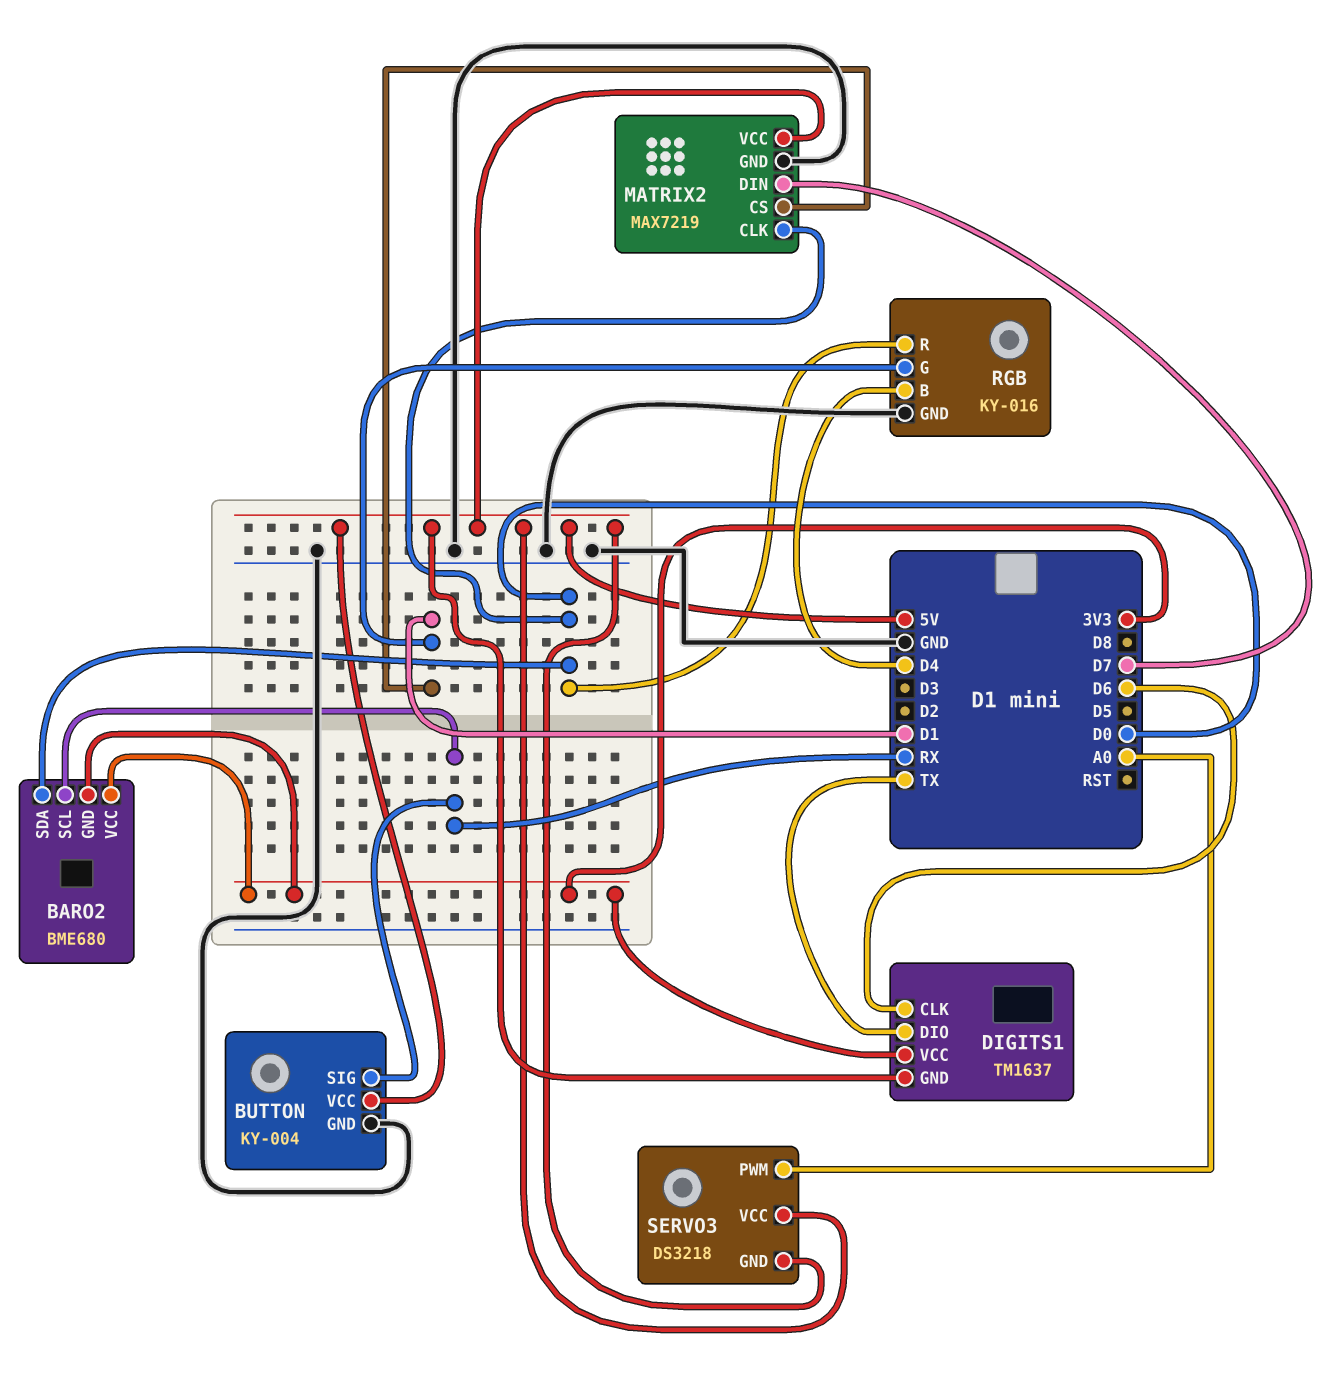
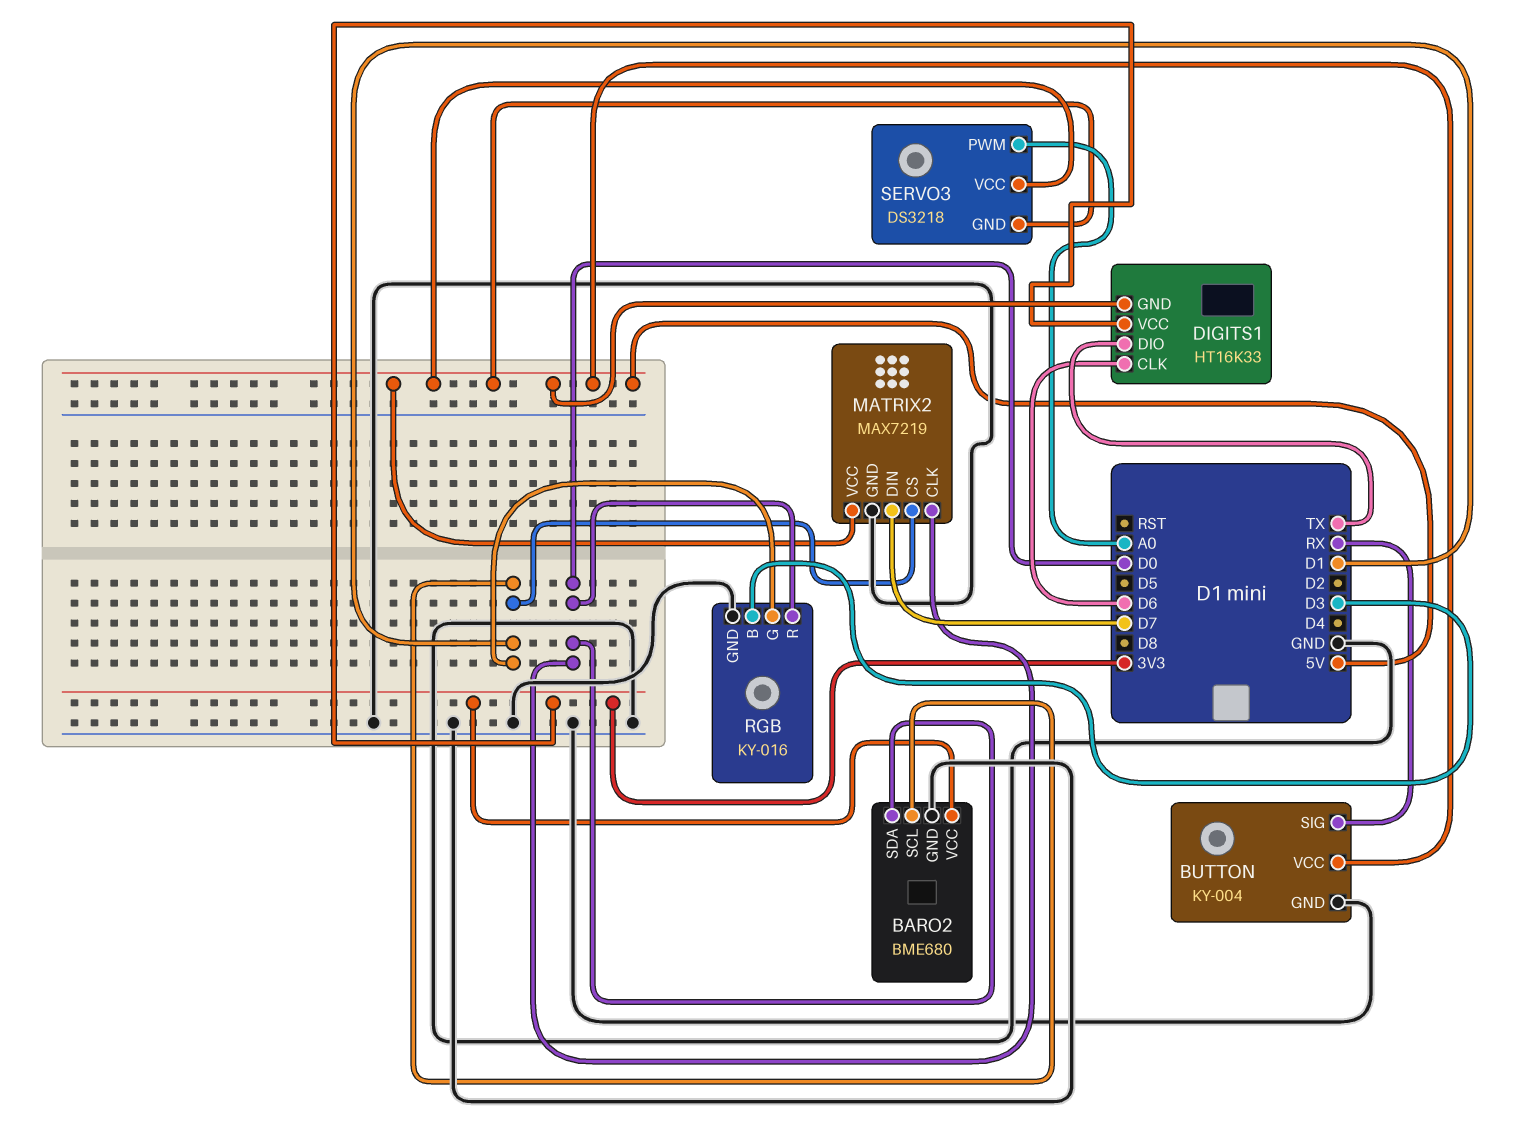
BARO2 pin GND: 3V3 -> GND
BARO2 pin SCL: RX -> D1
DIGITS1: TM1637 -> HT16K33
RGB pin B: D4 -> D3

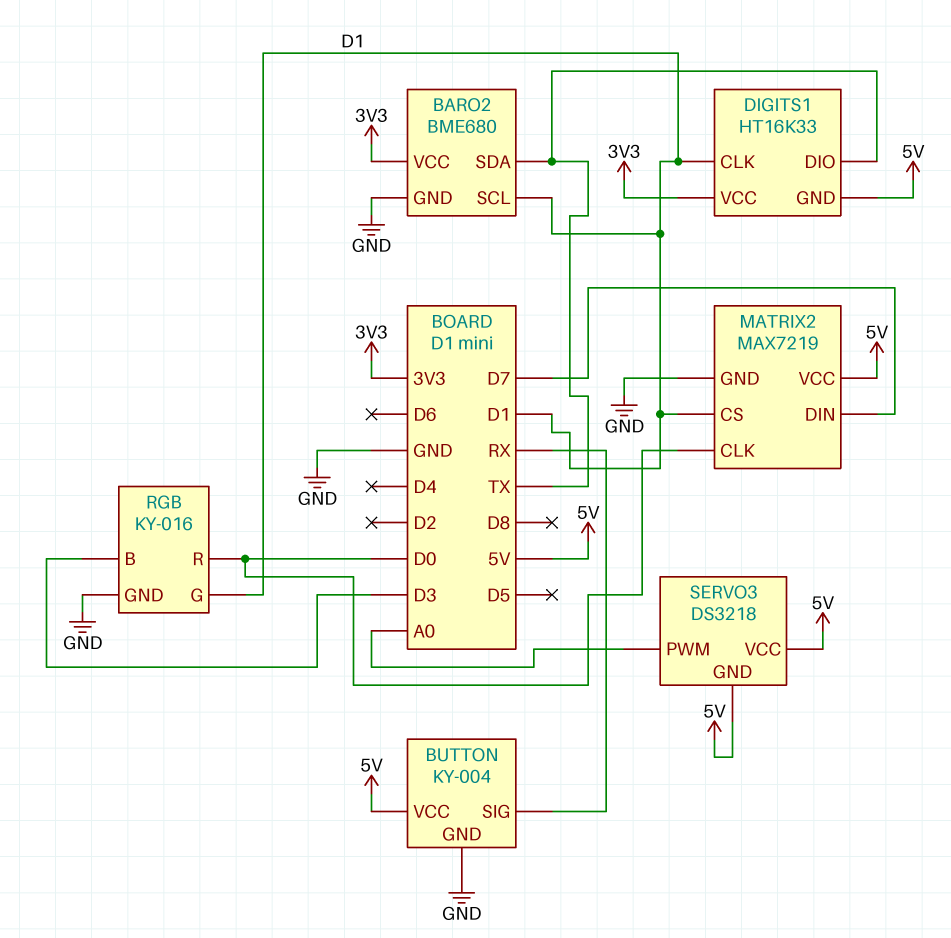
BARO2 pin SDA: D0 -> TX
DIGITS1 pin CLK: D6 -> D1

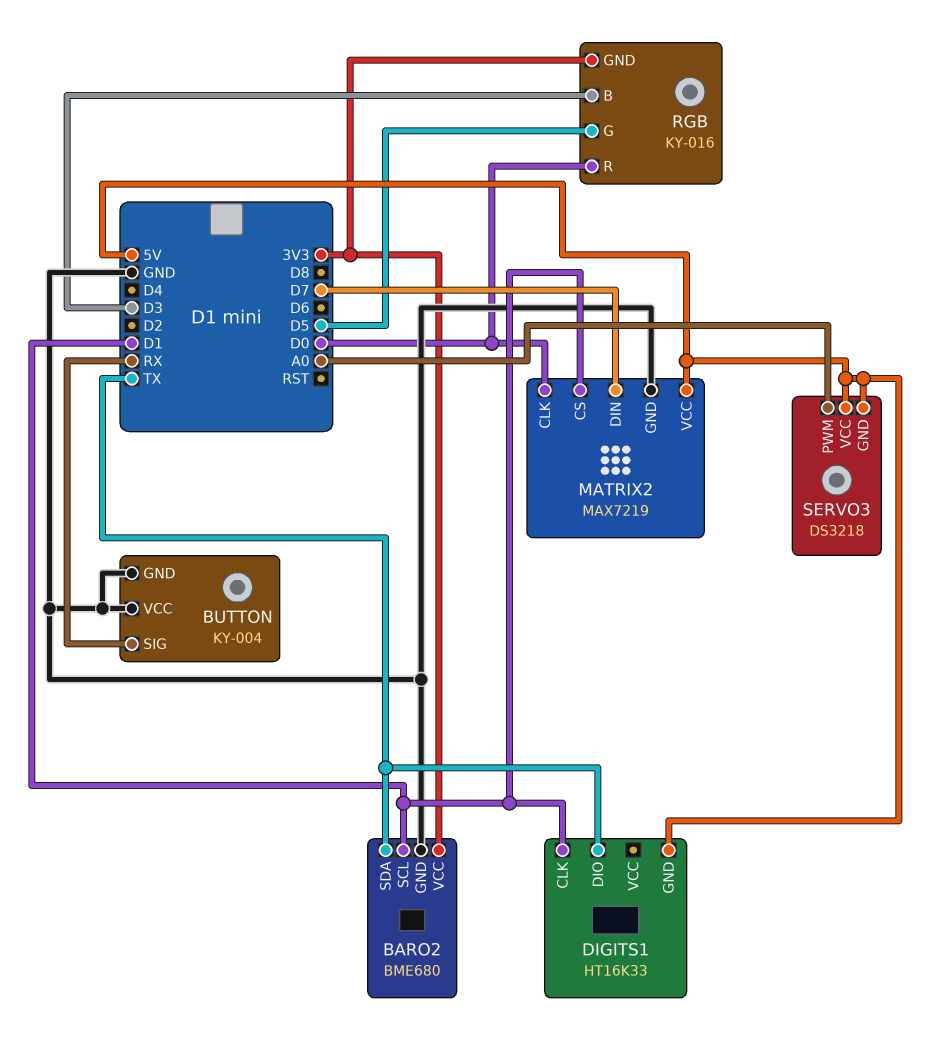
BUTTON pin VCC: 5V -> GND
DIGITS1 pin VCC: 3V3 -> none
RGB pin G: D1 -> D5
RGB pin GND: GND -> 3V3

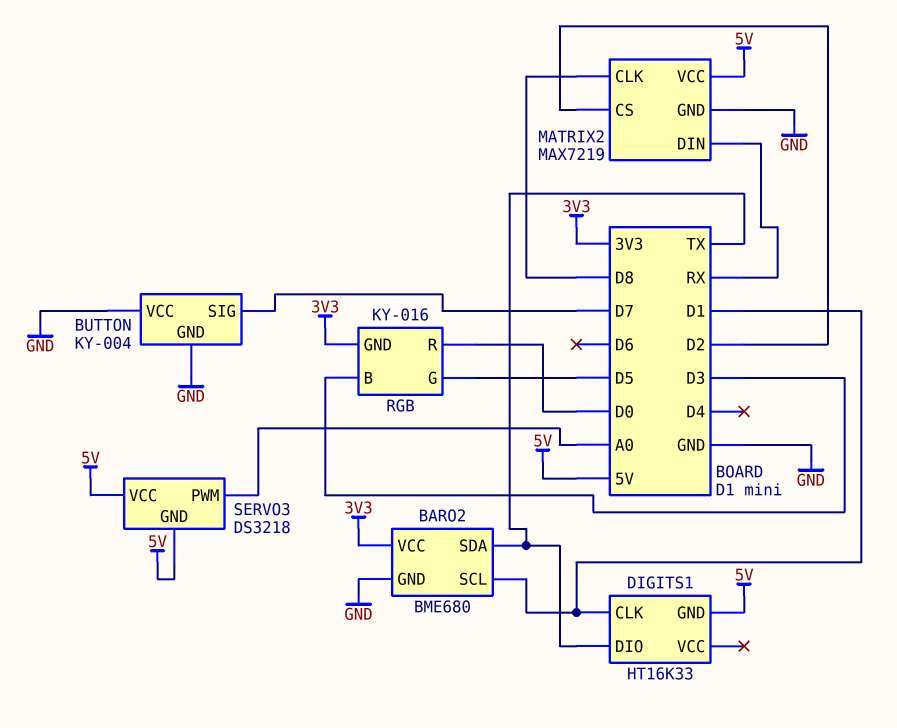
BUTTON pin SIG: RX -> D7
MATRIX2 pin CLK: D0 -> D8
MATRIX2 pin CS: D1 -> D2
MATRIX2 pin DIN: D7 -> RX

